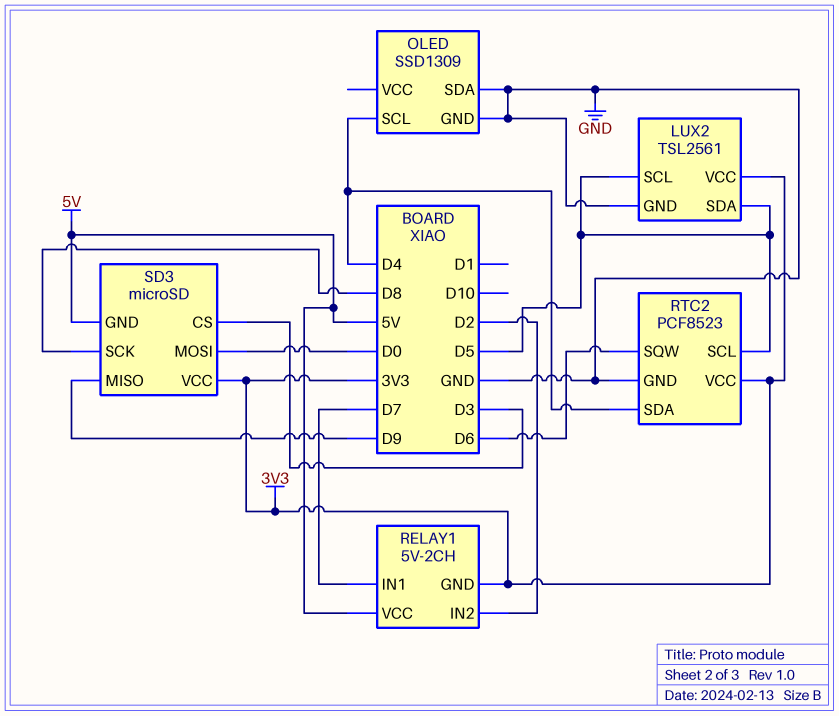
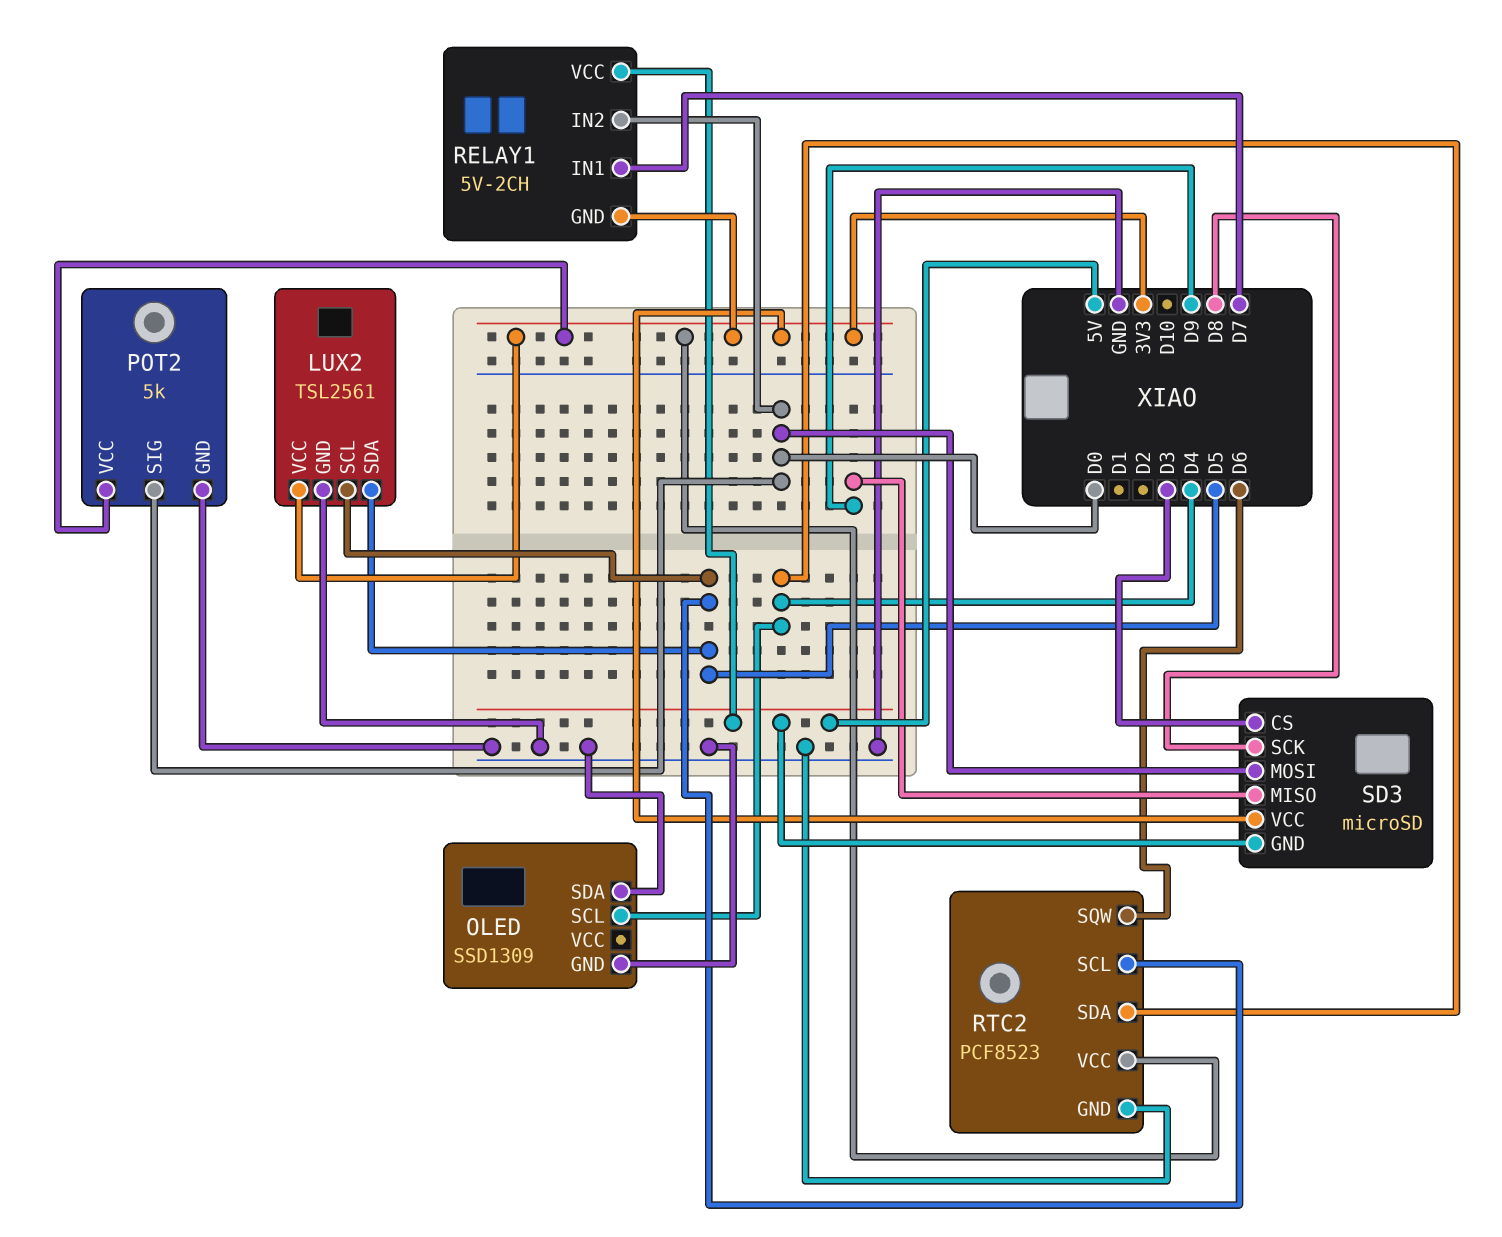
POT2: none -> 5k
POT2 pin GND: none -> GND
POT2 pin SIG: none -> D0
POT2 pin VCC: none -> 3V3
RELAY1 pin IN2: D2 -> D0

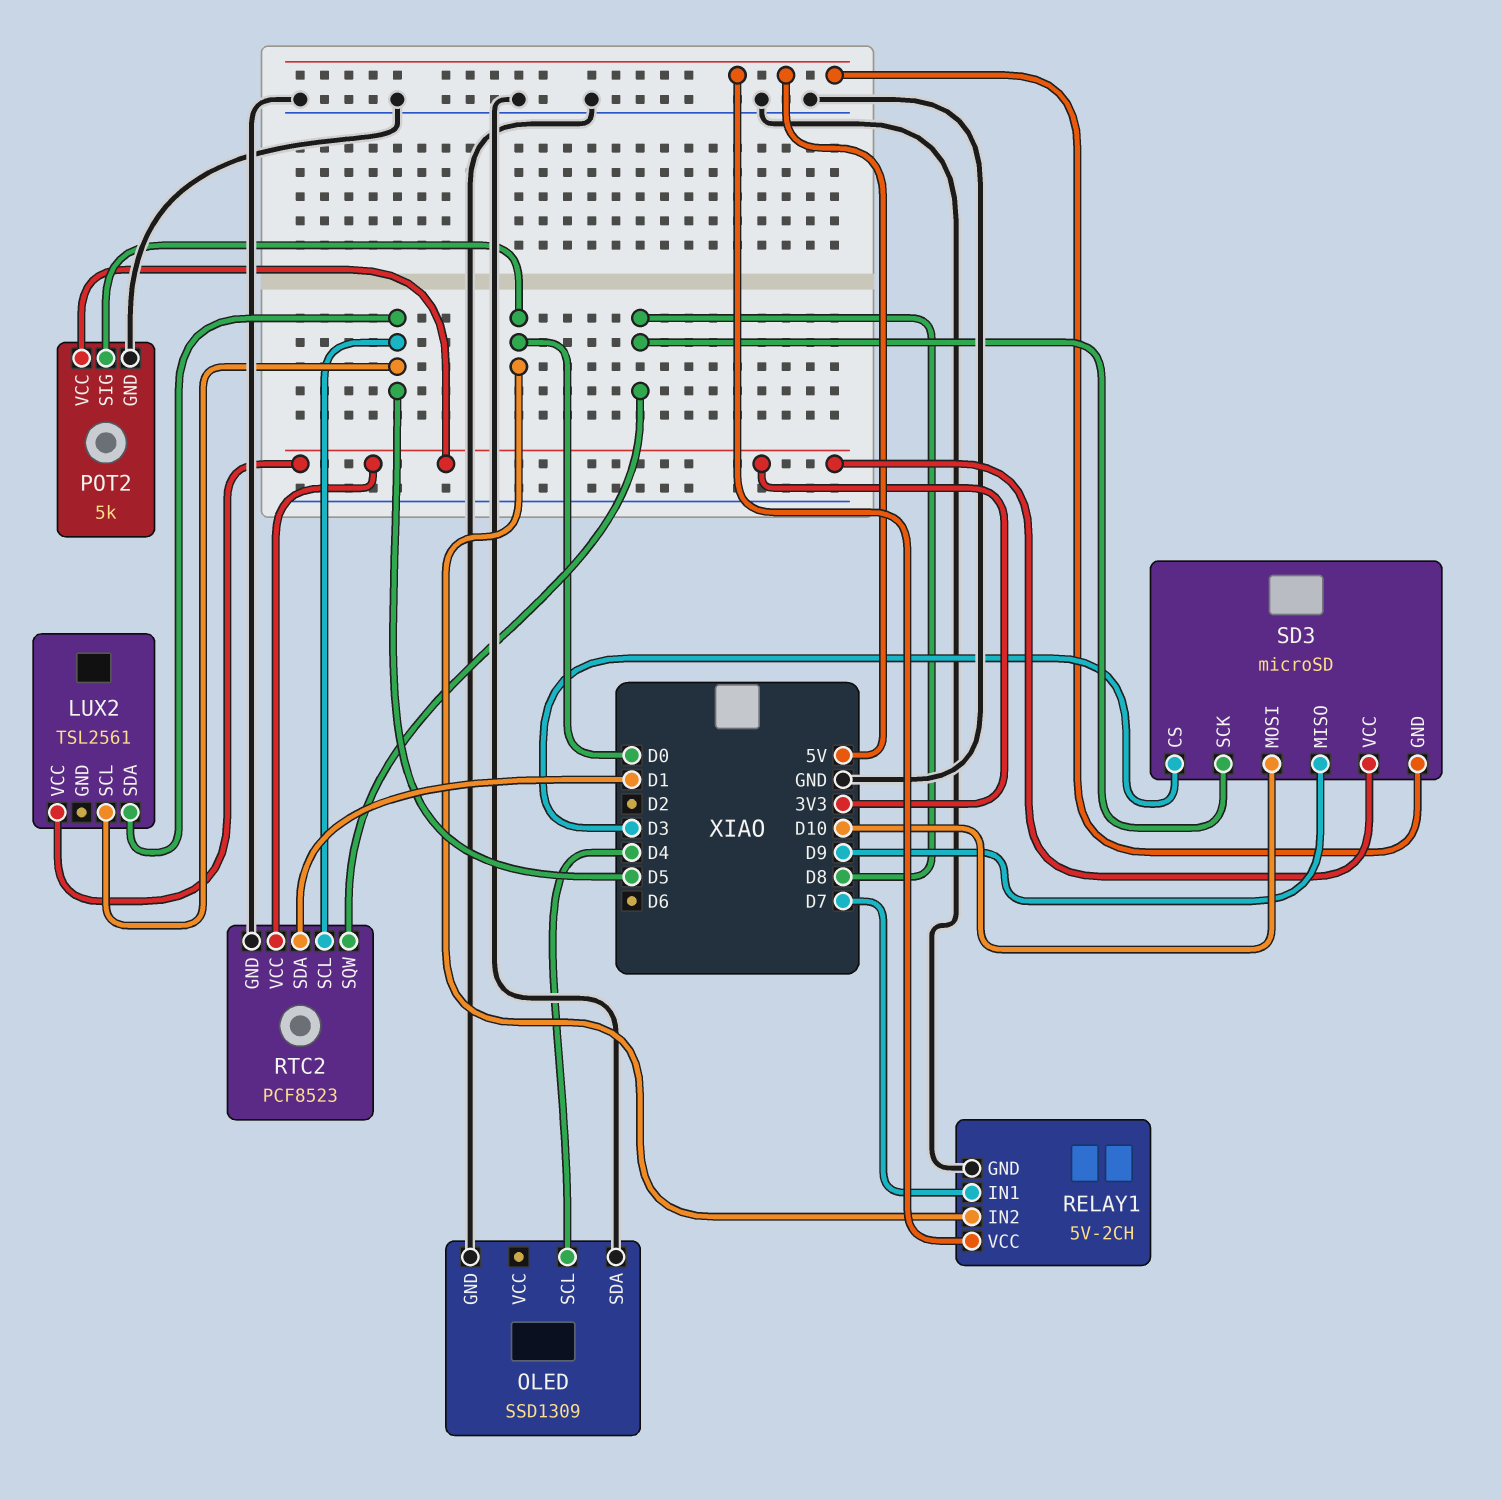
LUX2 pin GND: GND -> none
RELAY1 pin GND: 3V3 -> GND
RTC2 pin SDA: D4 -> D1
RTC2 pin SQW: D6 -> D8
SD3 pin MOSI: D0 -> D10

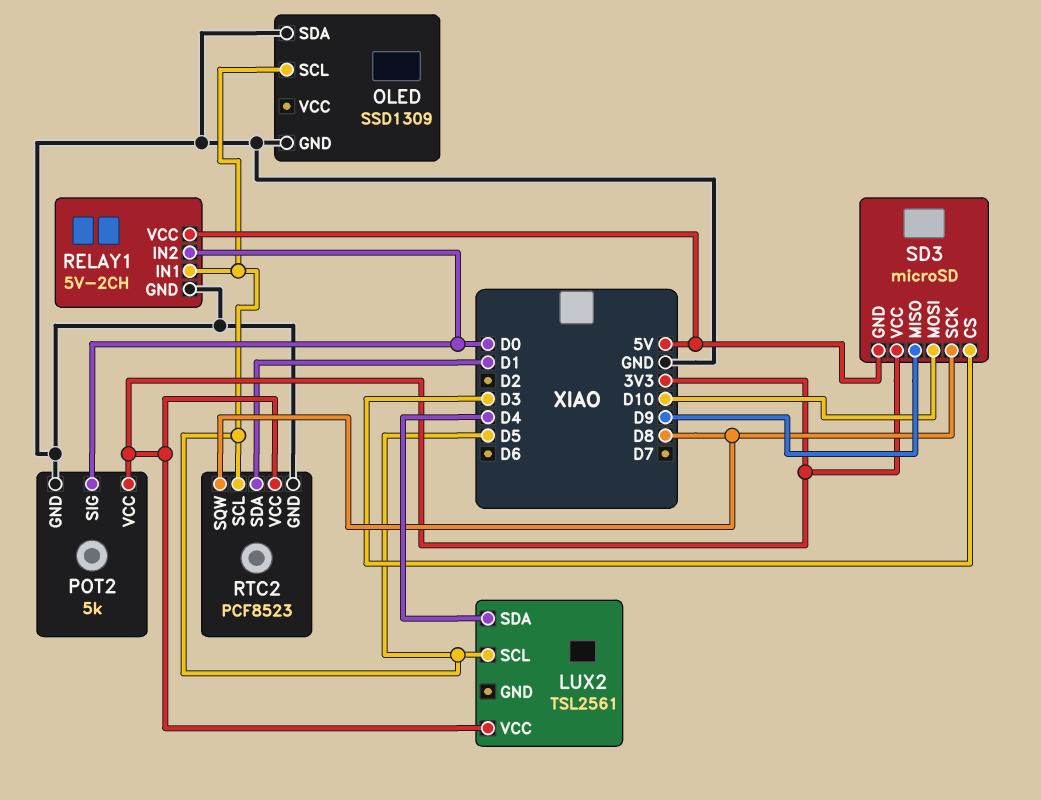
LUX2 pin SDA: D5 -> D4
OLED pin SCL: D4 -> D5
RELAY1 pin IN1: D7 -> D5

